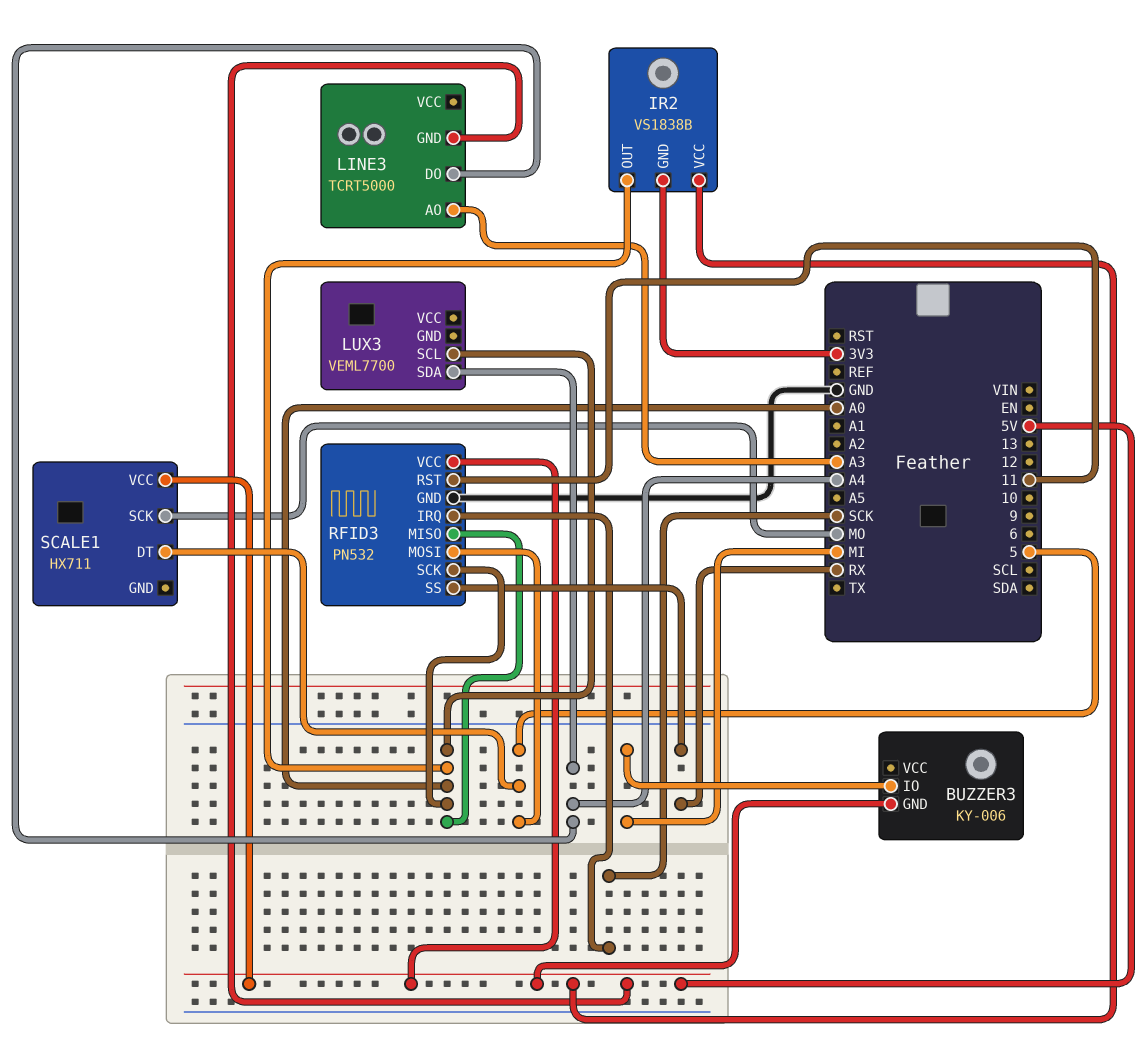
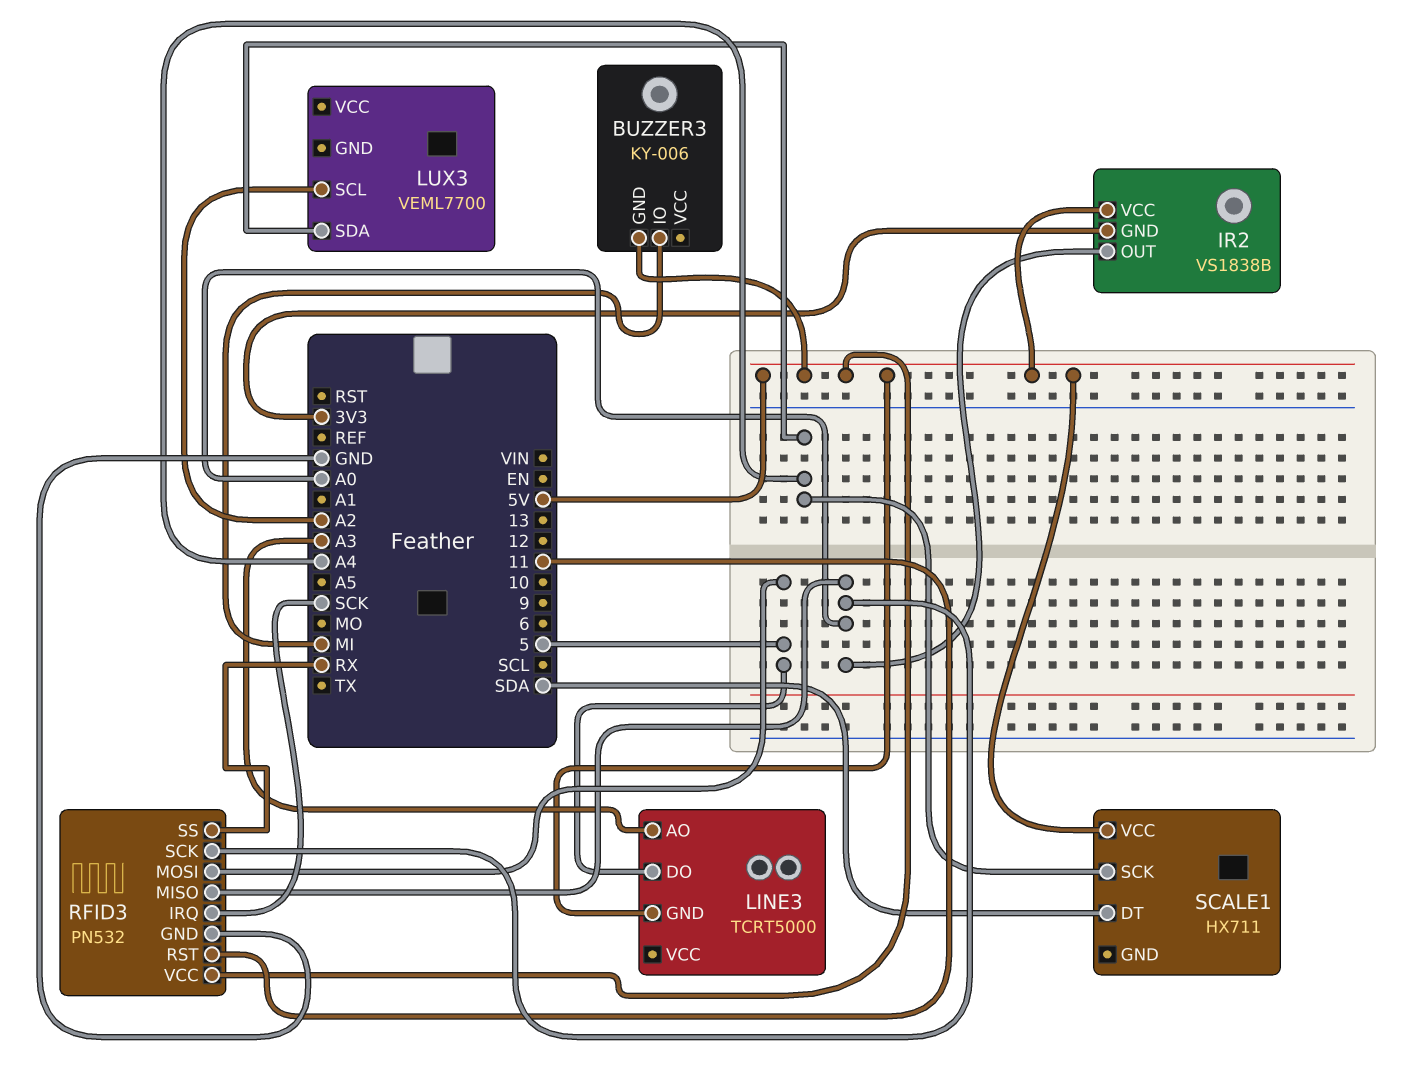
LINE3 pin DO: A4 -> 5
LUX3 pin SCL: A0 -> A2
SCALE1 pin DT: 5 -> SDA
SCALE1 pin SCK: MO -> A4

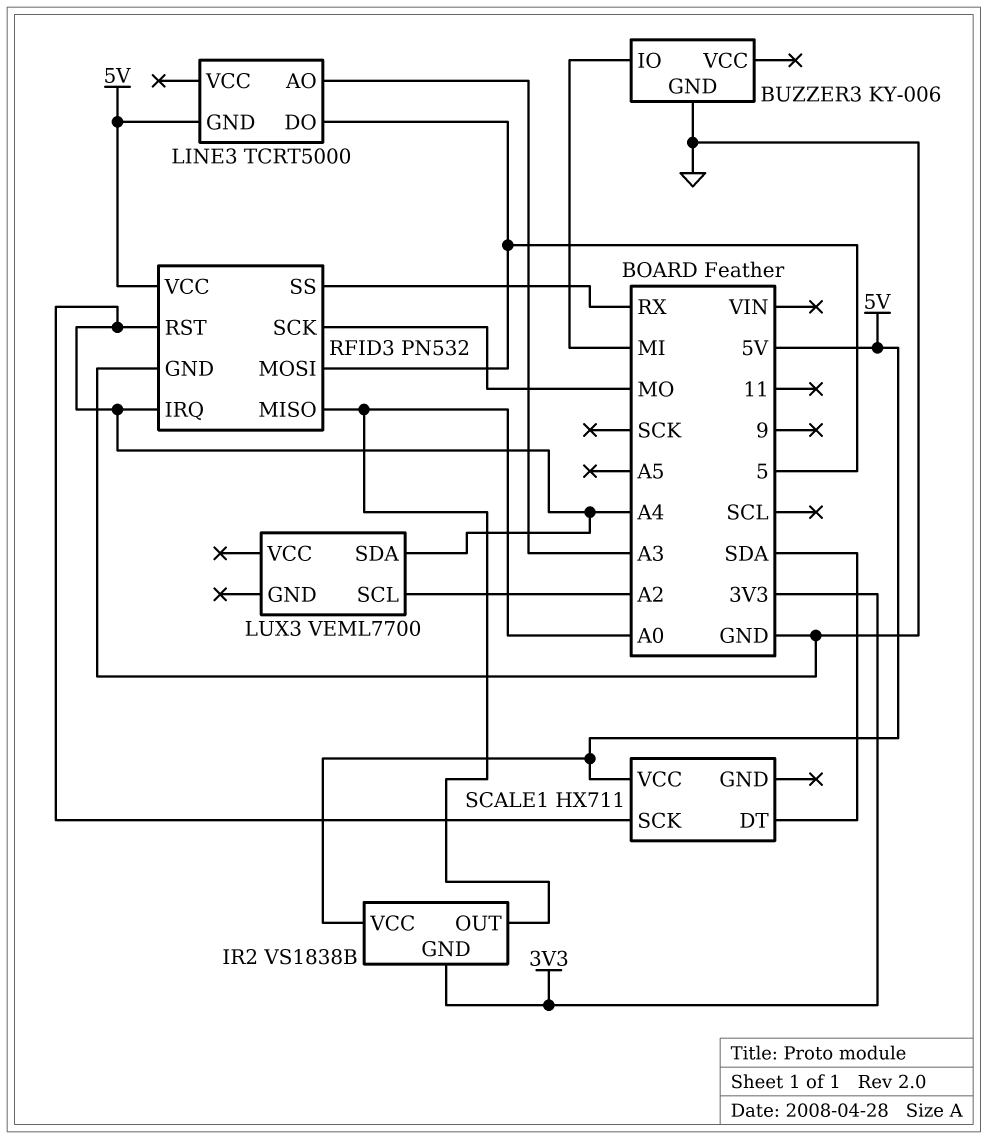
BUZZER3 pin GND: 5V -> GND
RFID3 pin IRQ: SCK -> A4
RFID3 pin RST: 11 -> A4
RFID3 pin SCK: A0 -> MO

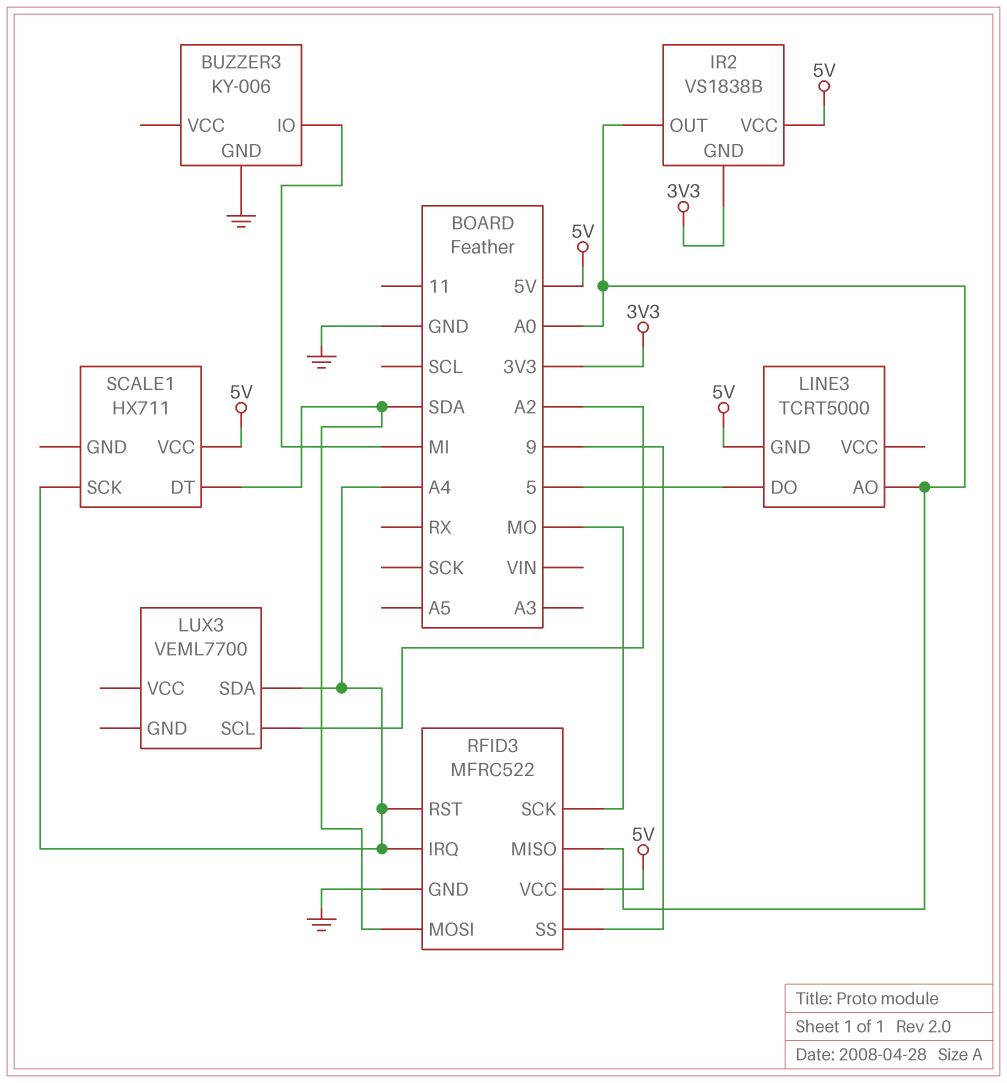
LINE3 pin AO: A3 -> A0
RFID3: PN532 -> MFRC522
RFID3 pin MOSI: 5 -> SDA
RFID3 pin SS: RX -> 9

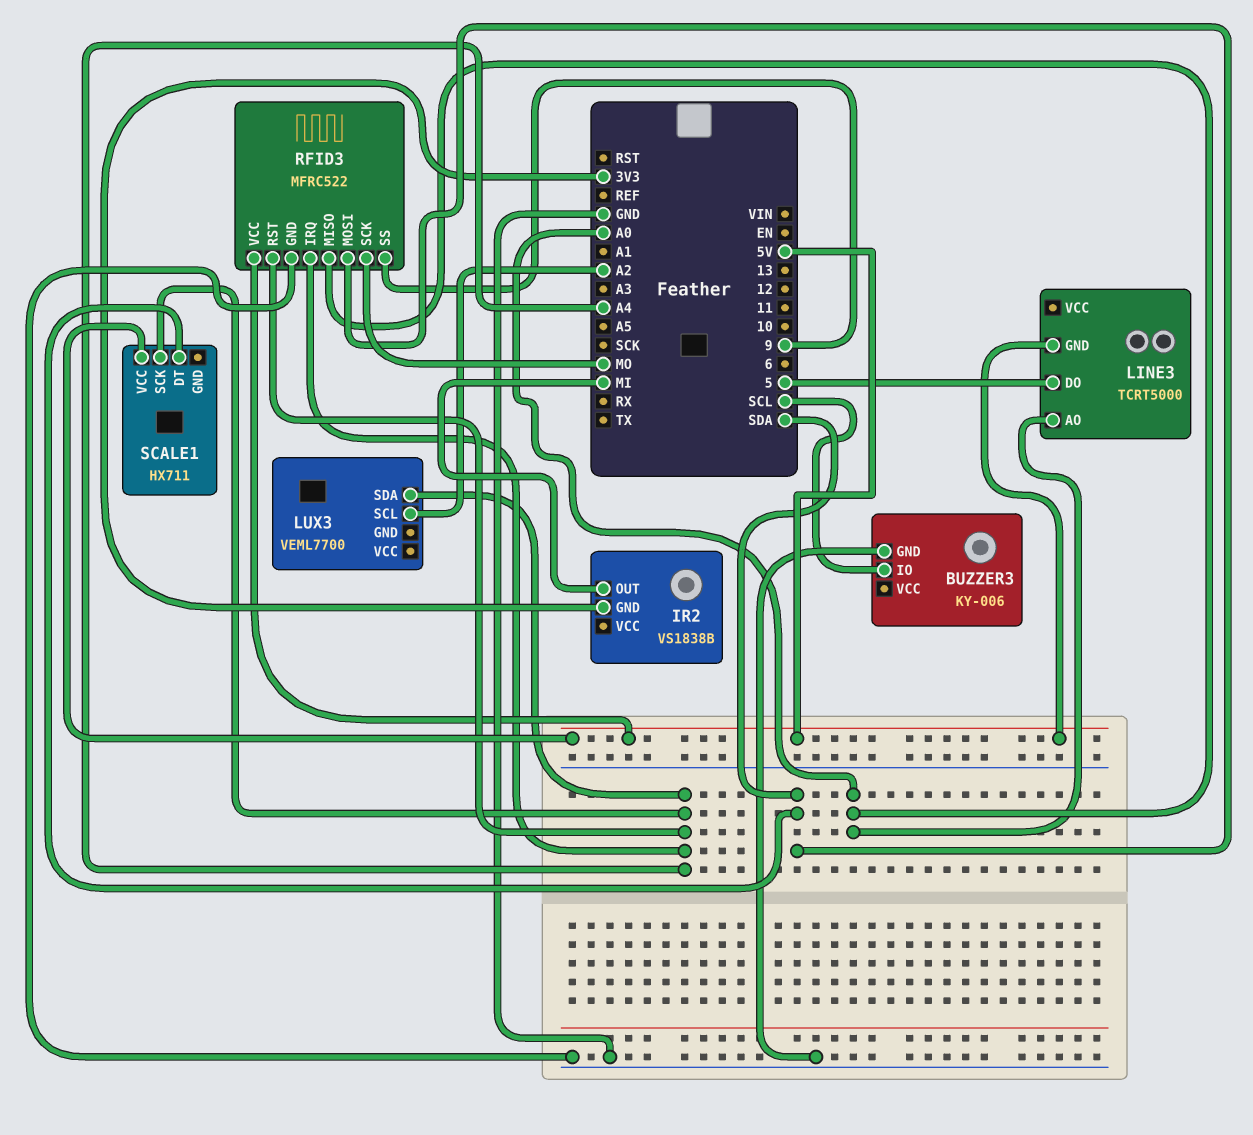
BUZZER3 pin IO: MI -> SCL
IR2 pin OUT: A0 -> MI
IR2 pin VCC: 5V -> none

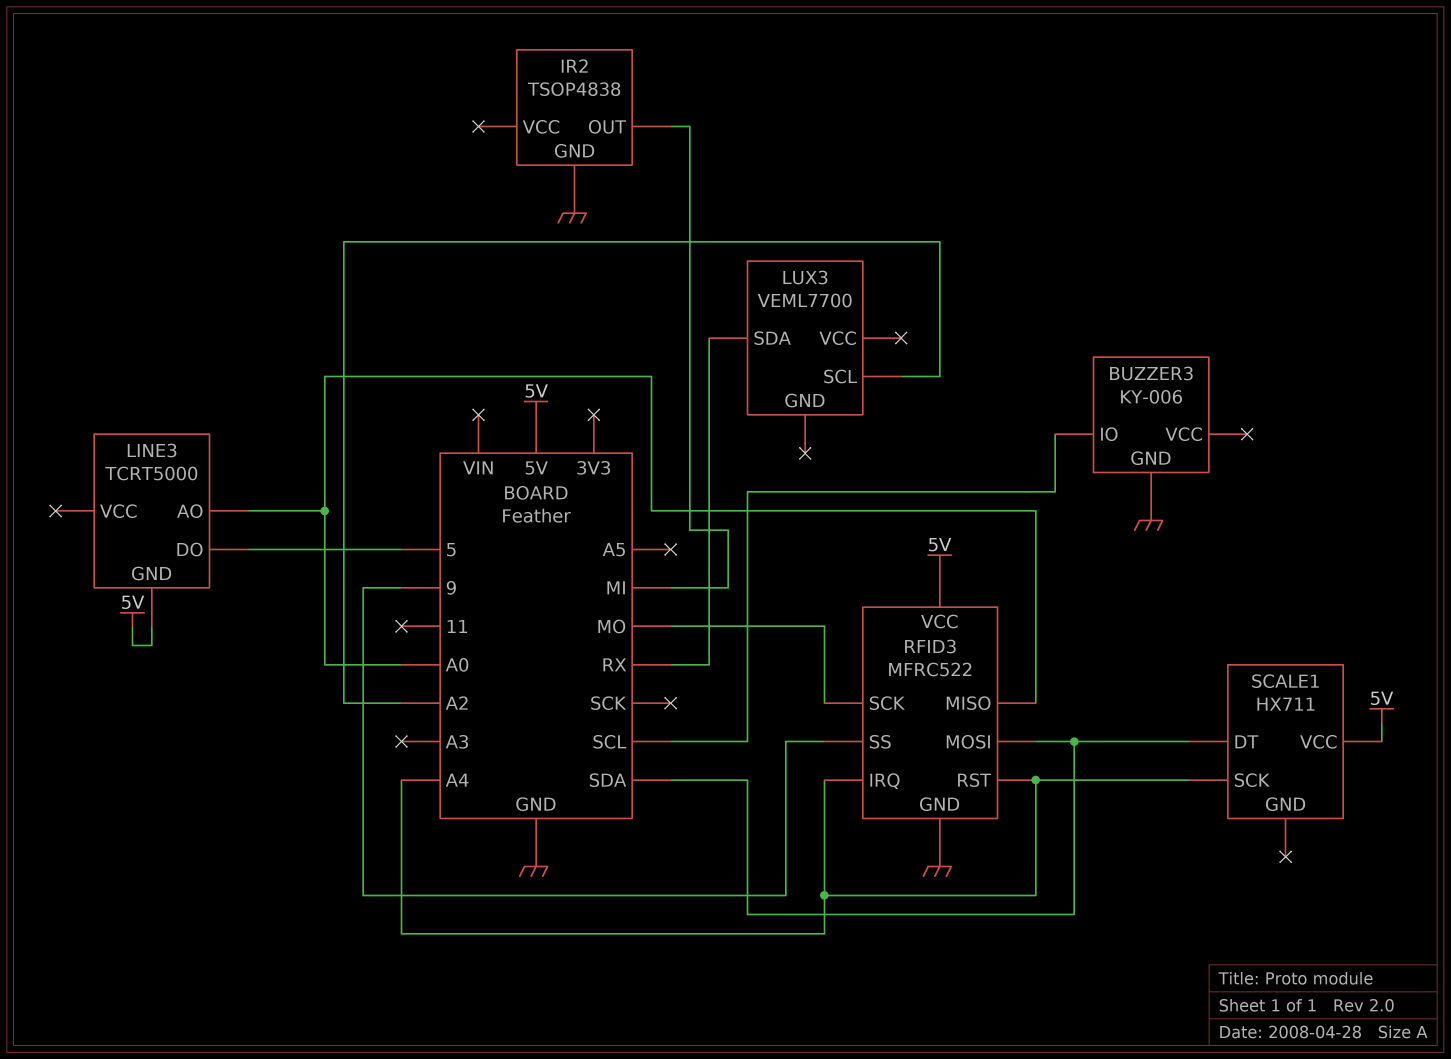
IR2: VS1838B -> TSOP4838
IR2 pin GND: 3V3 -> GND
LUX3 pin SDA: A4 -> RX

